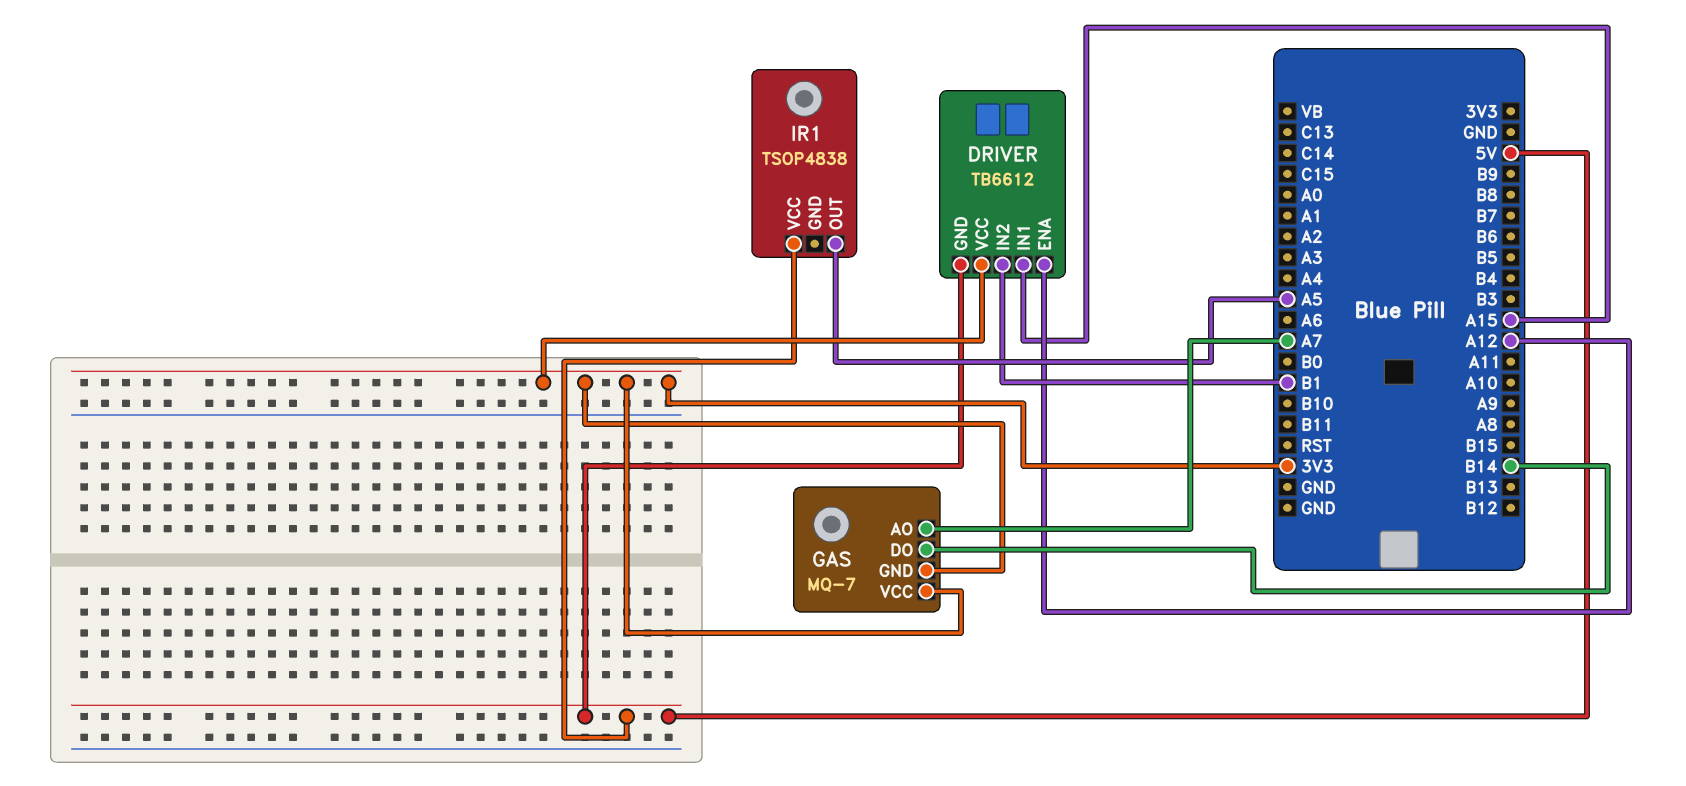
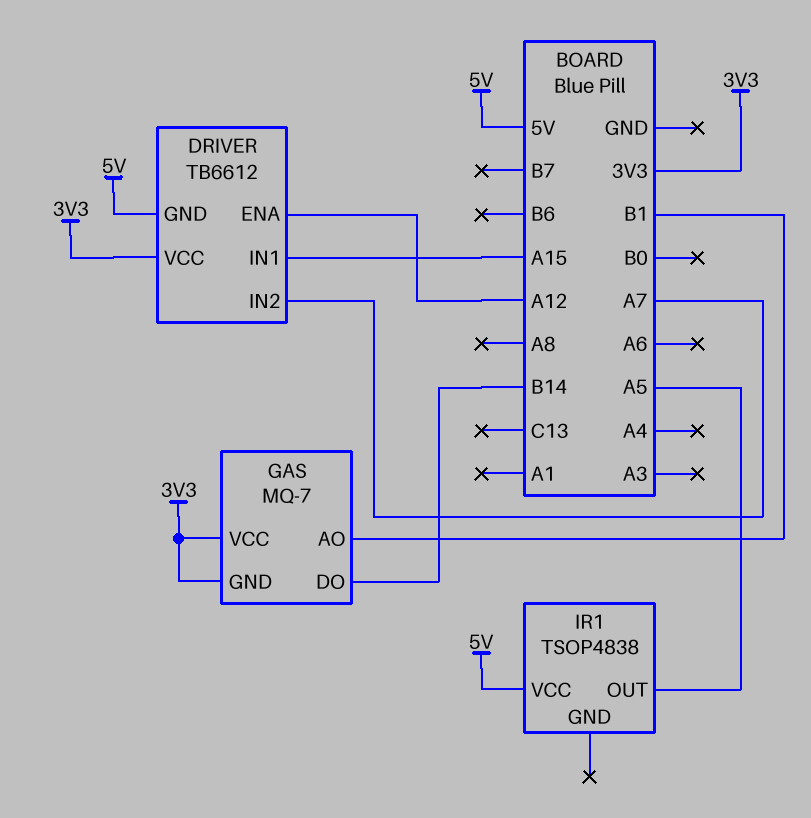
DRIVER pin IN2: B1 -> A7
GAS pin AO: A7 -> B1

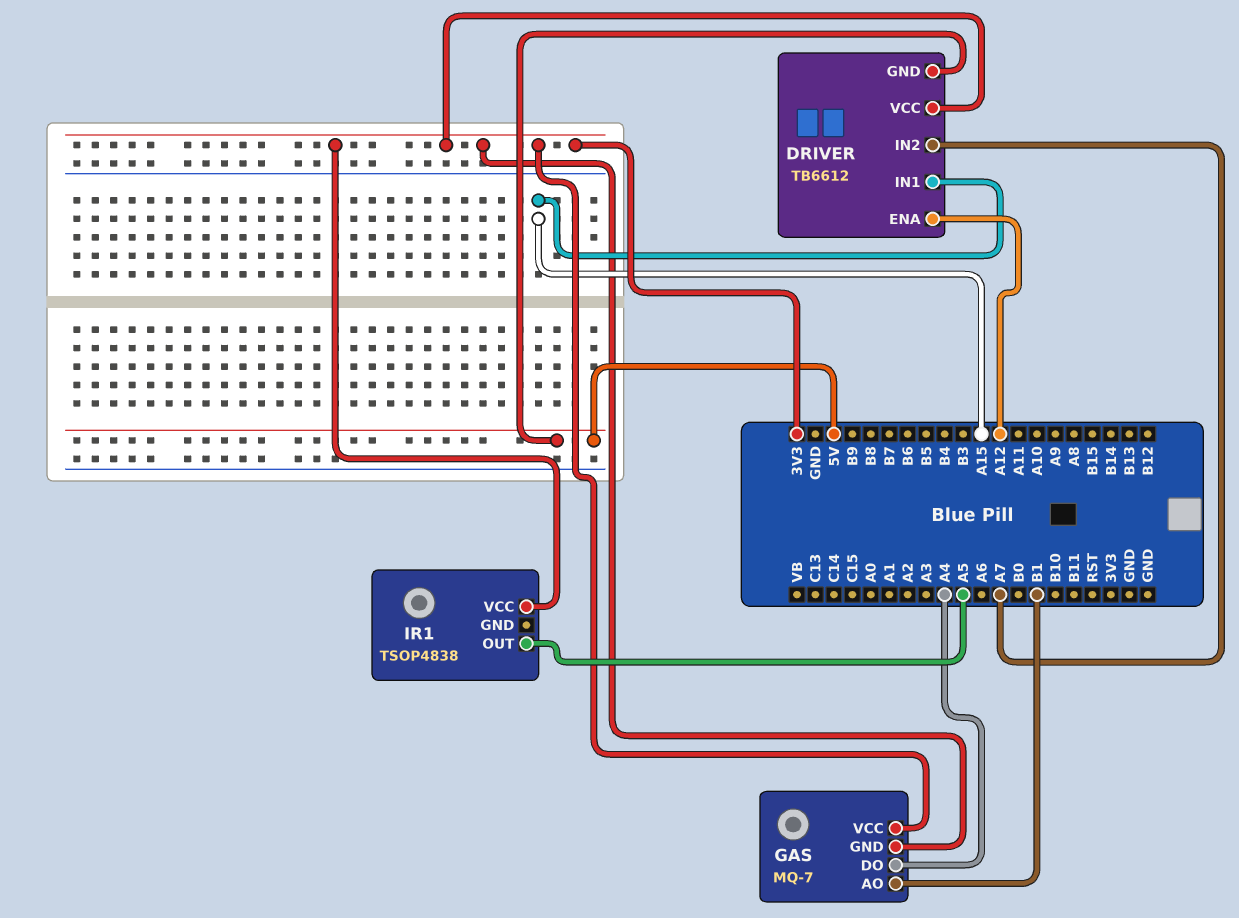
GAS pin DO: B14 -> A4
IR1 pin VCC: 5V -> 3V3

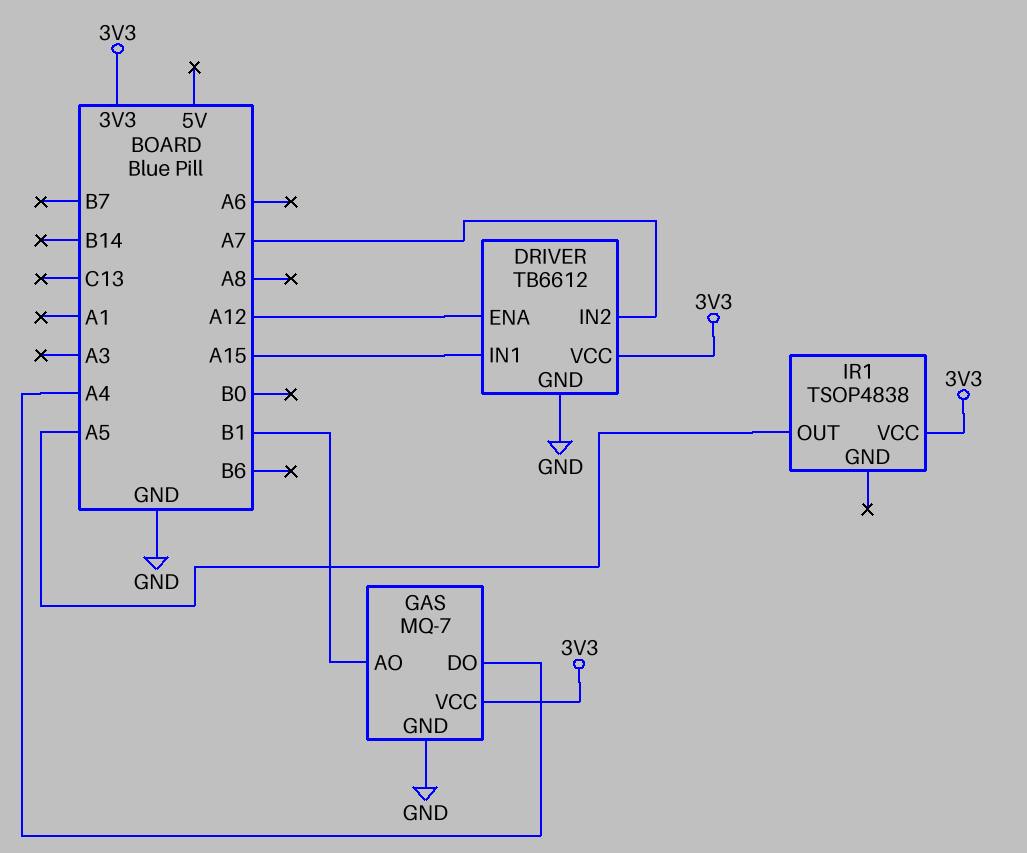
DRIVER pin GND: 5V -> GND
GAS pin GND: 3V3 -> GND

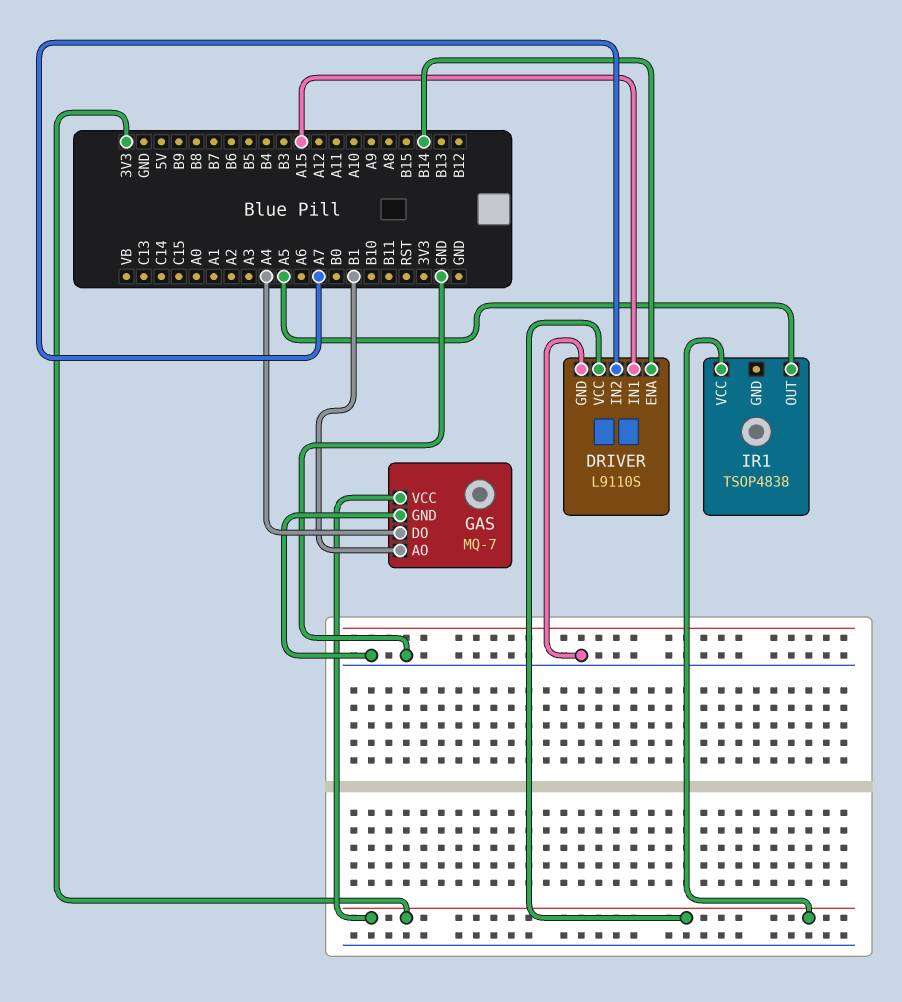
DRIVER: TB6612 -> L9110S
DRIVER pin ENA: A12 -> B14

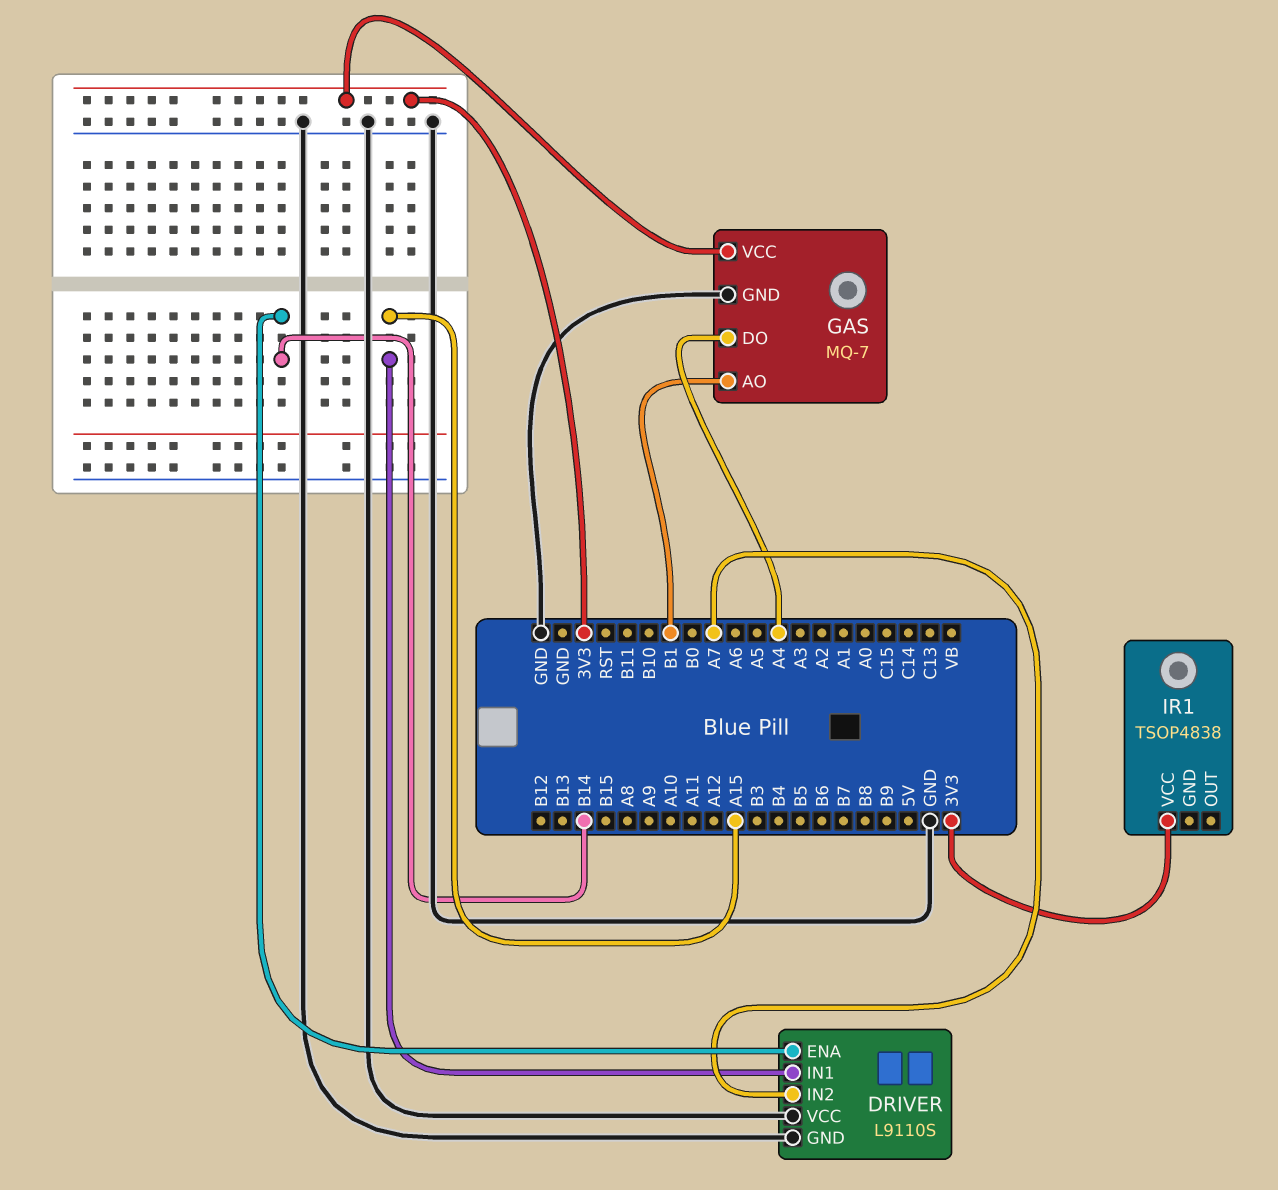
DRIVER pin VCC: 3V3 -> GND
IR1 pin OUT: A5 -> none

